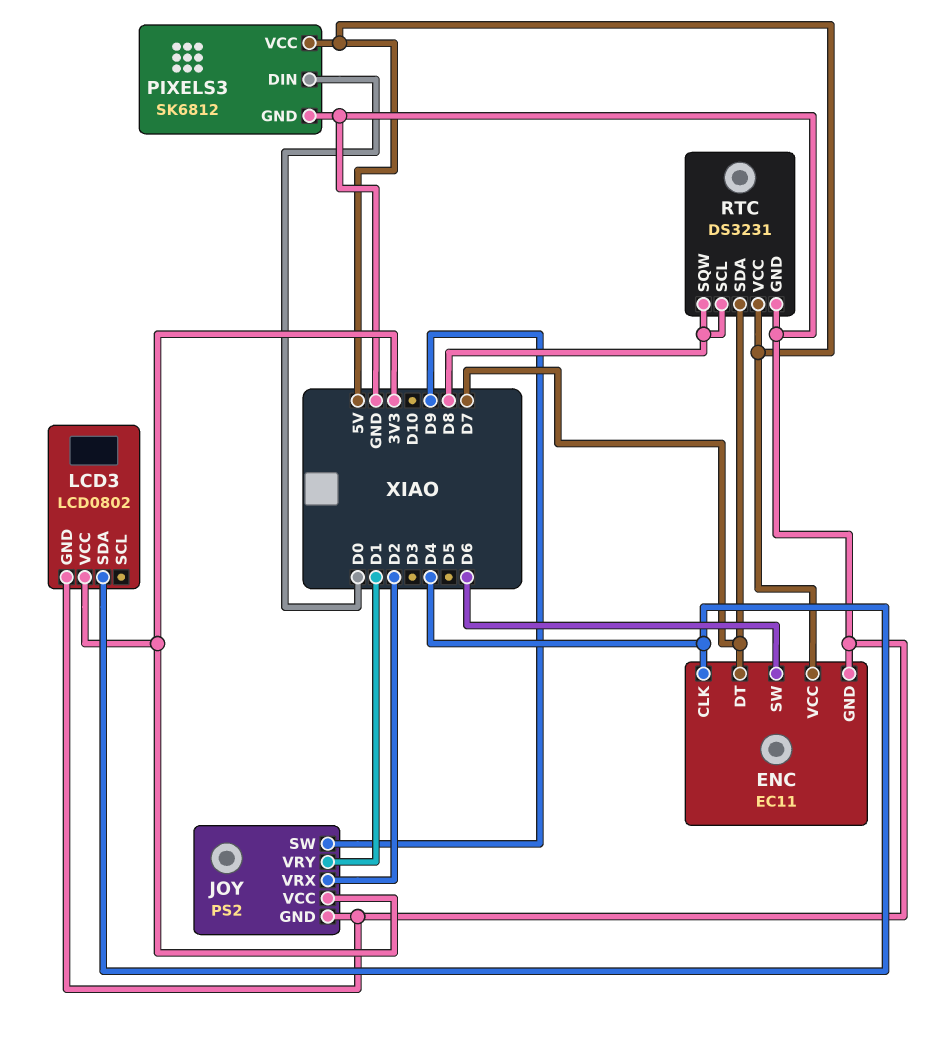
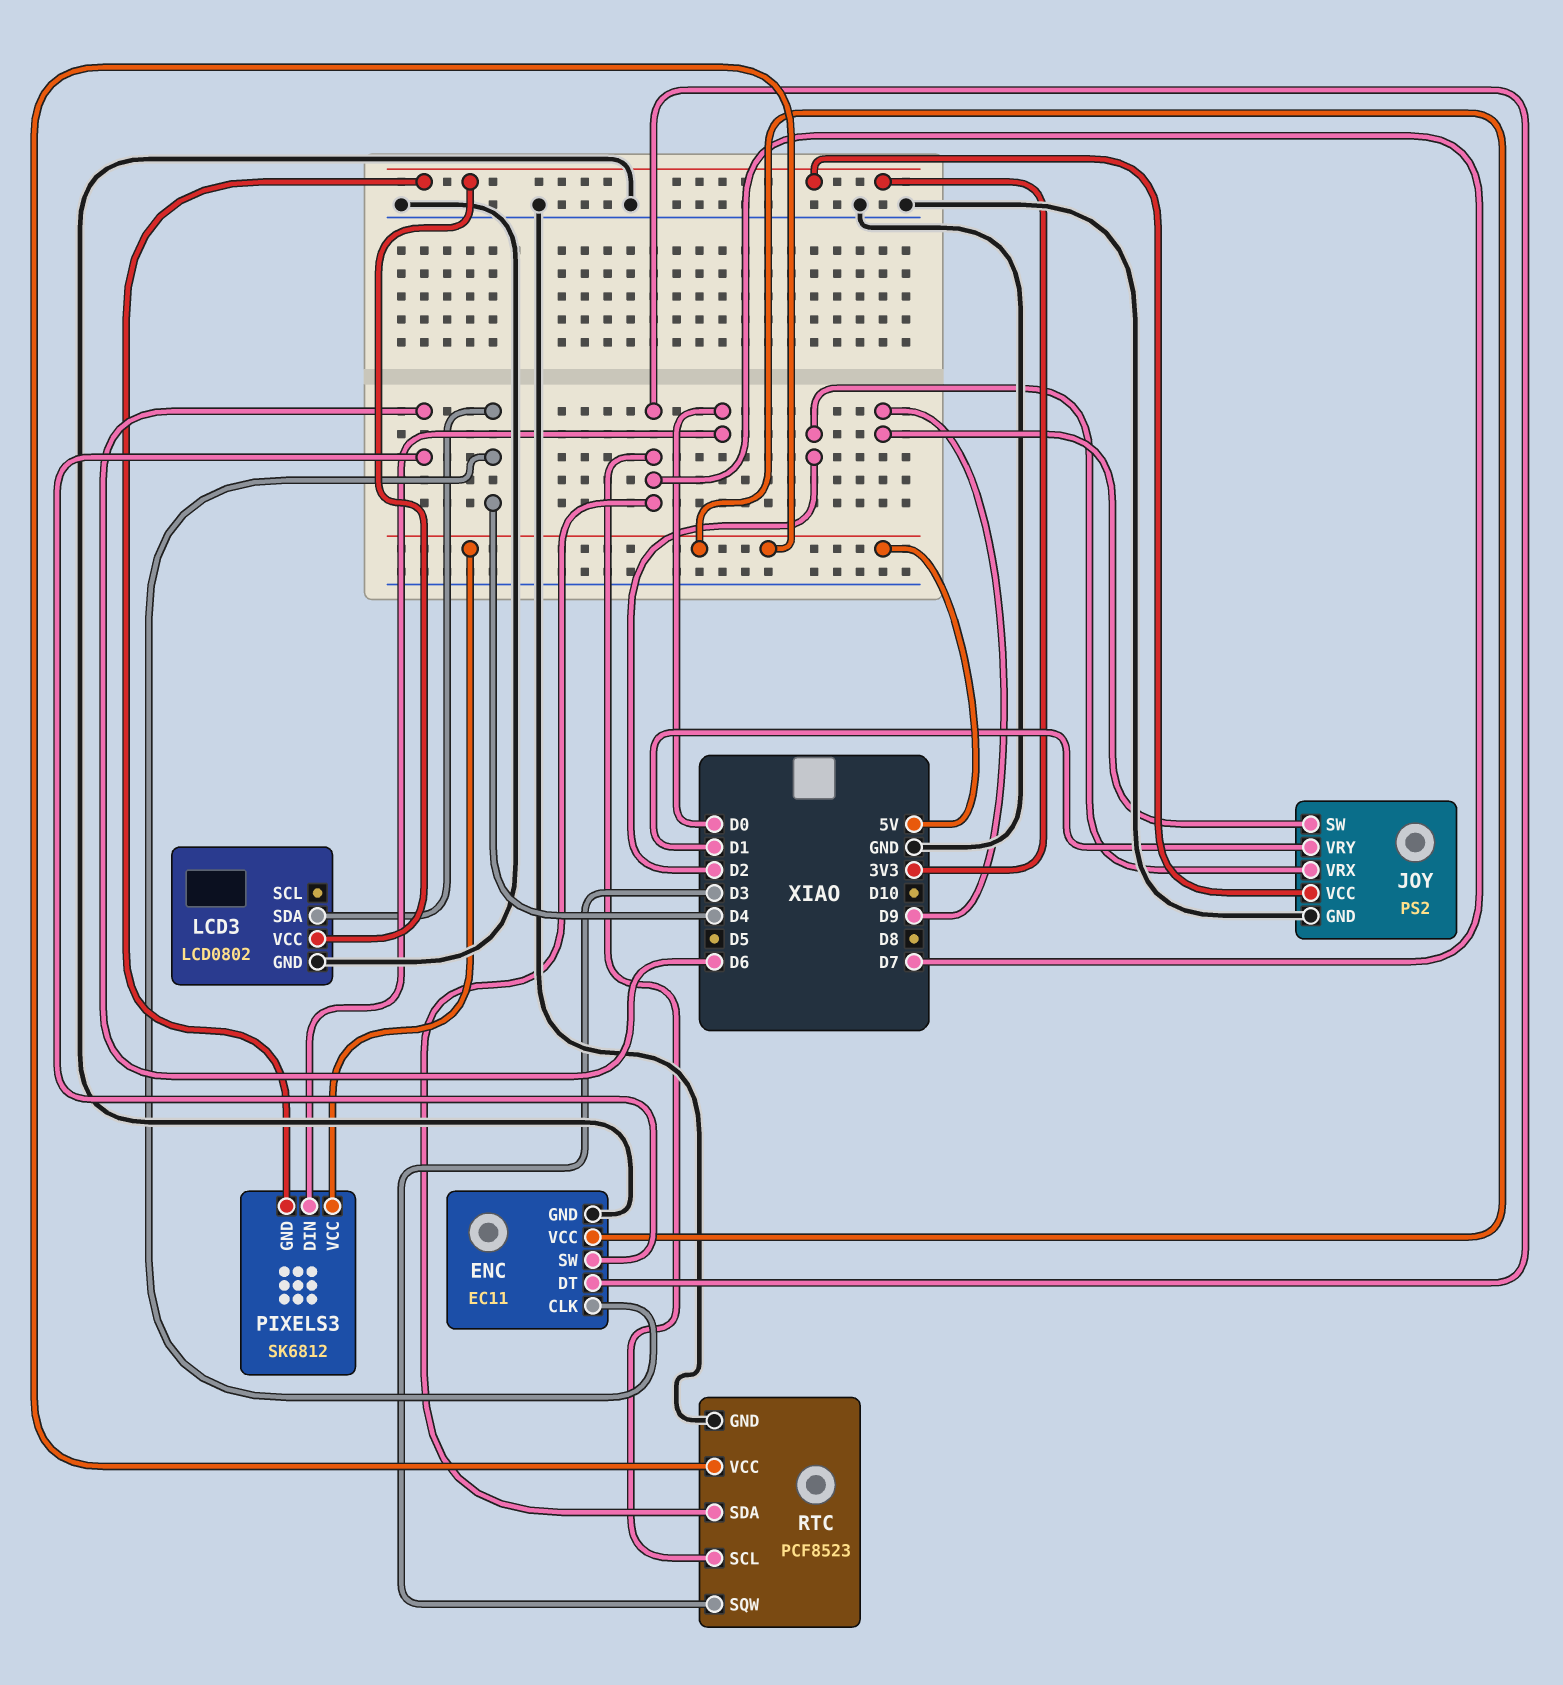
PIXELS3 pin GND: GND -> 3V3
RTC: DS3231 -> PCF8523
RTC pin SCL: D8 -> D7
RTC pin SQW: D8 -> D3

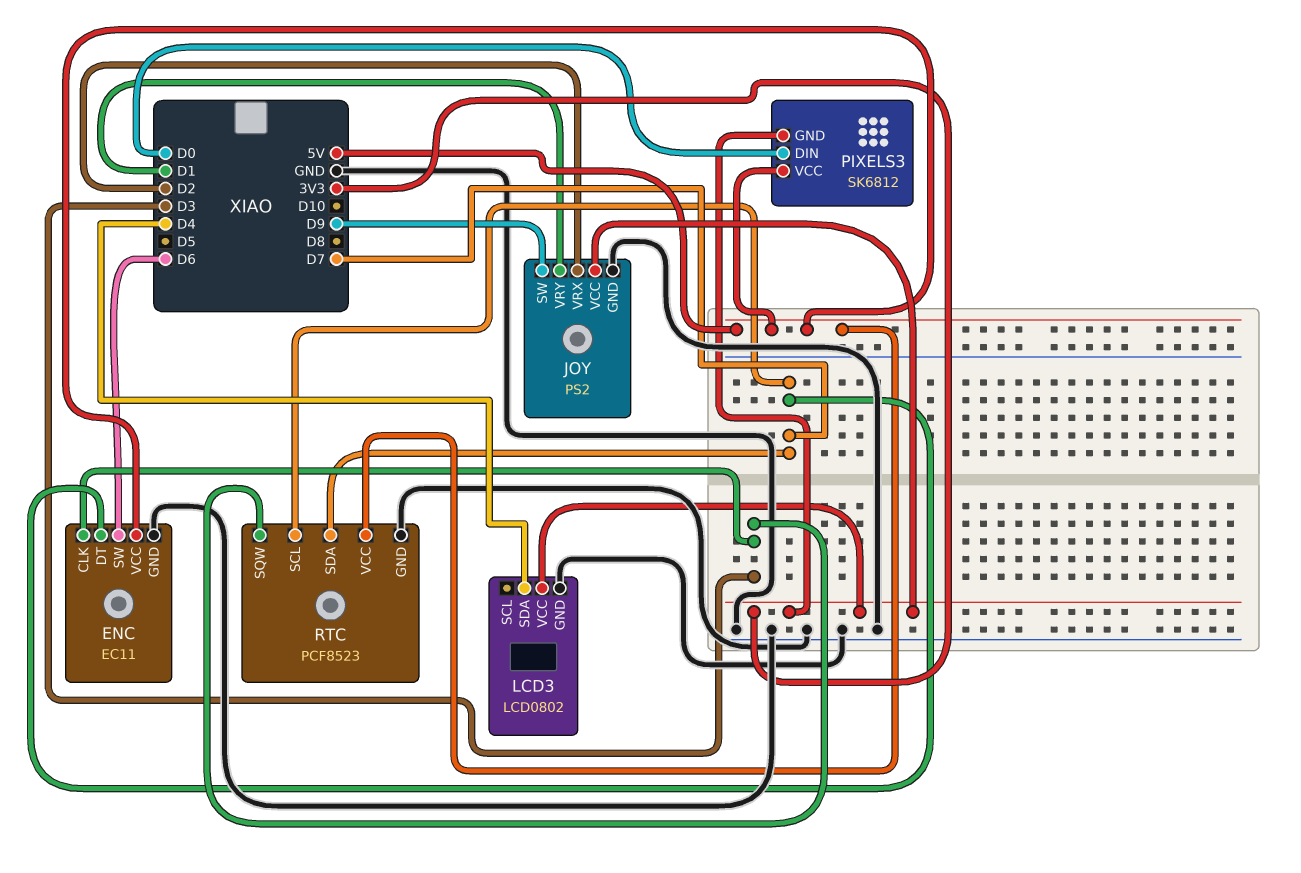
ENC pin CLK: D4 -> D3

